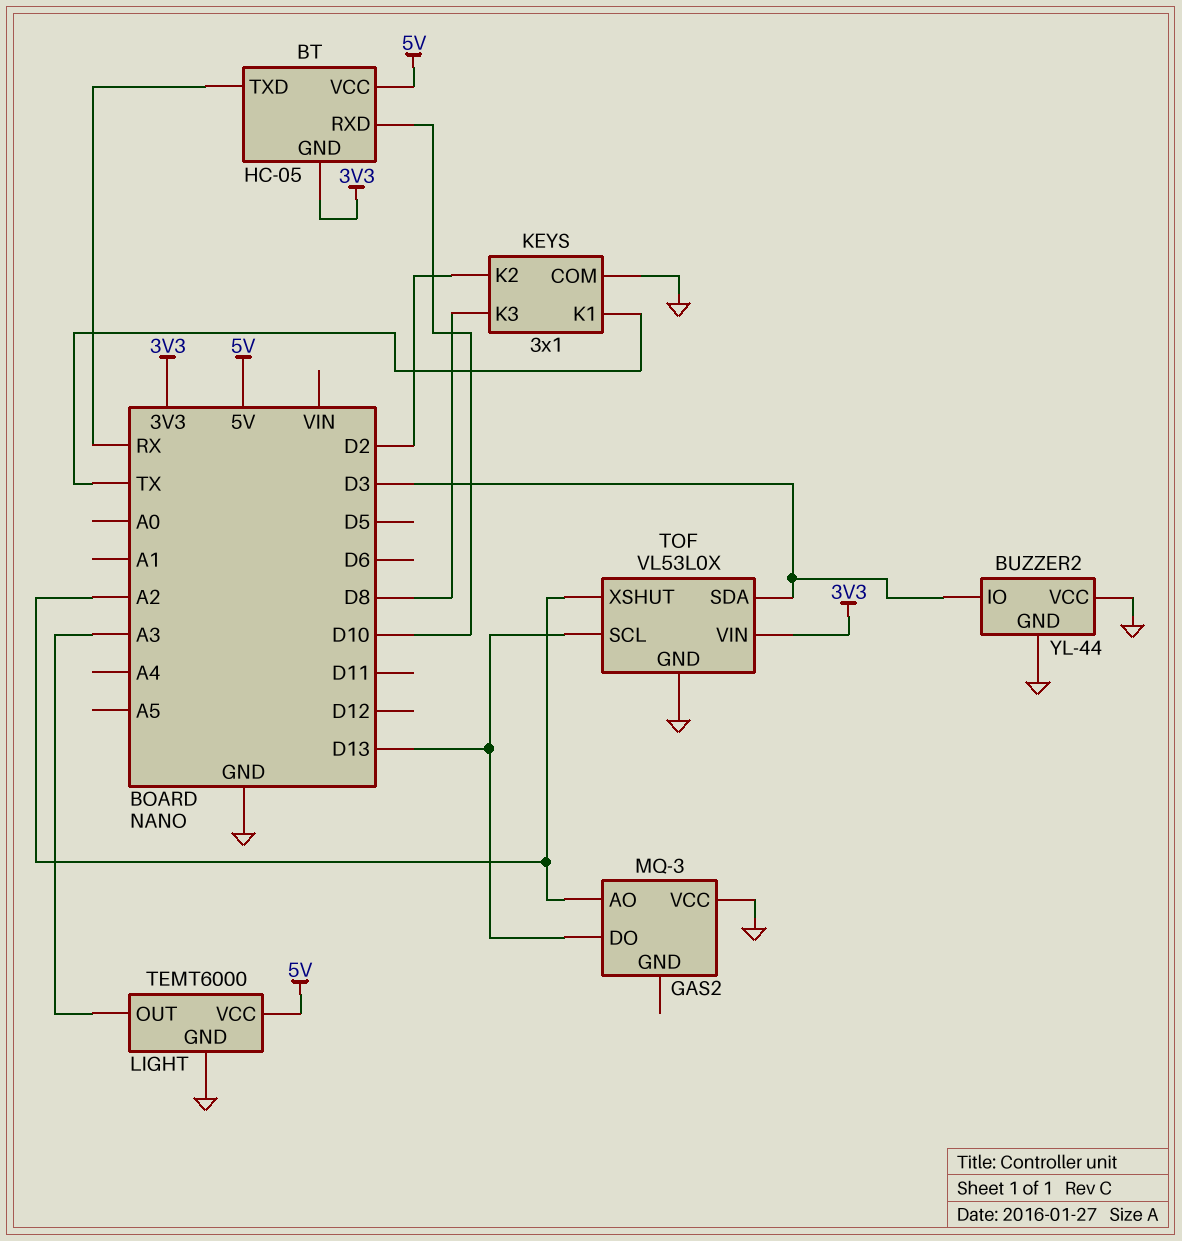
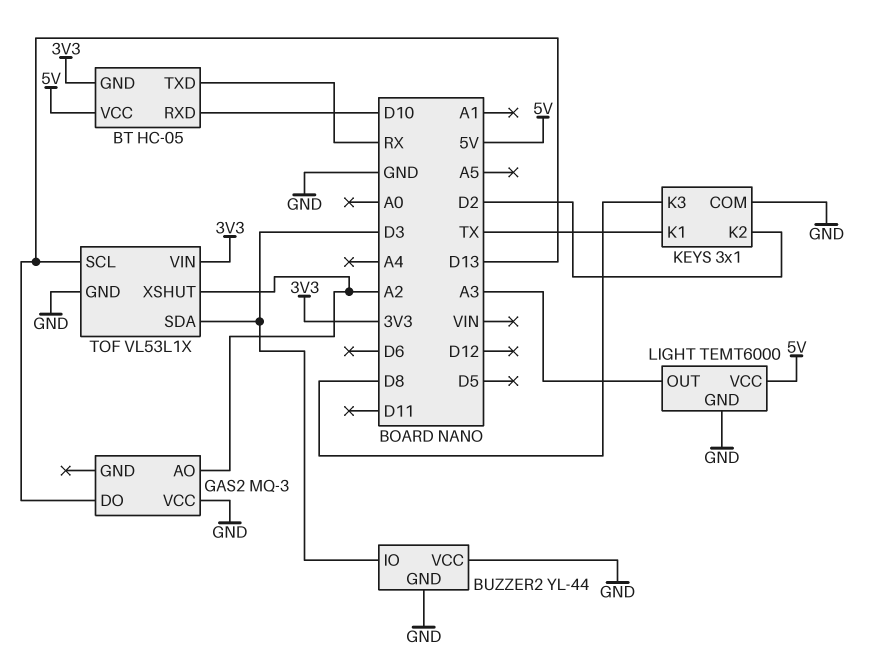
TOF: VL53L0X -> VL53L1X

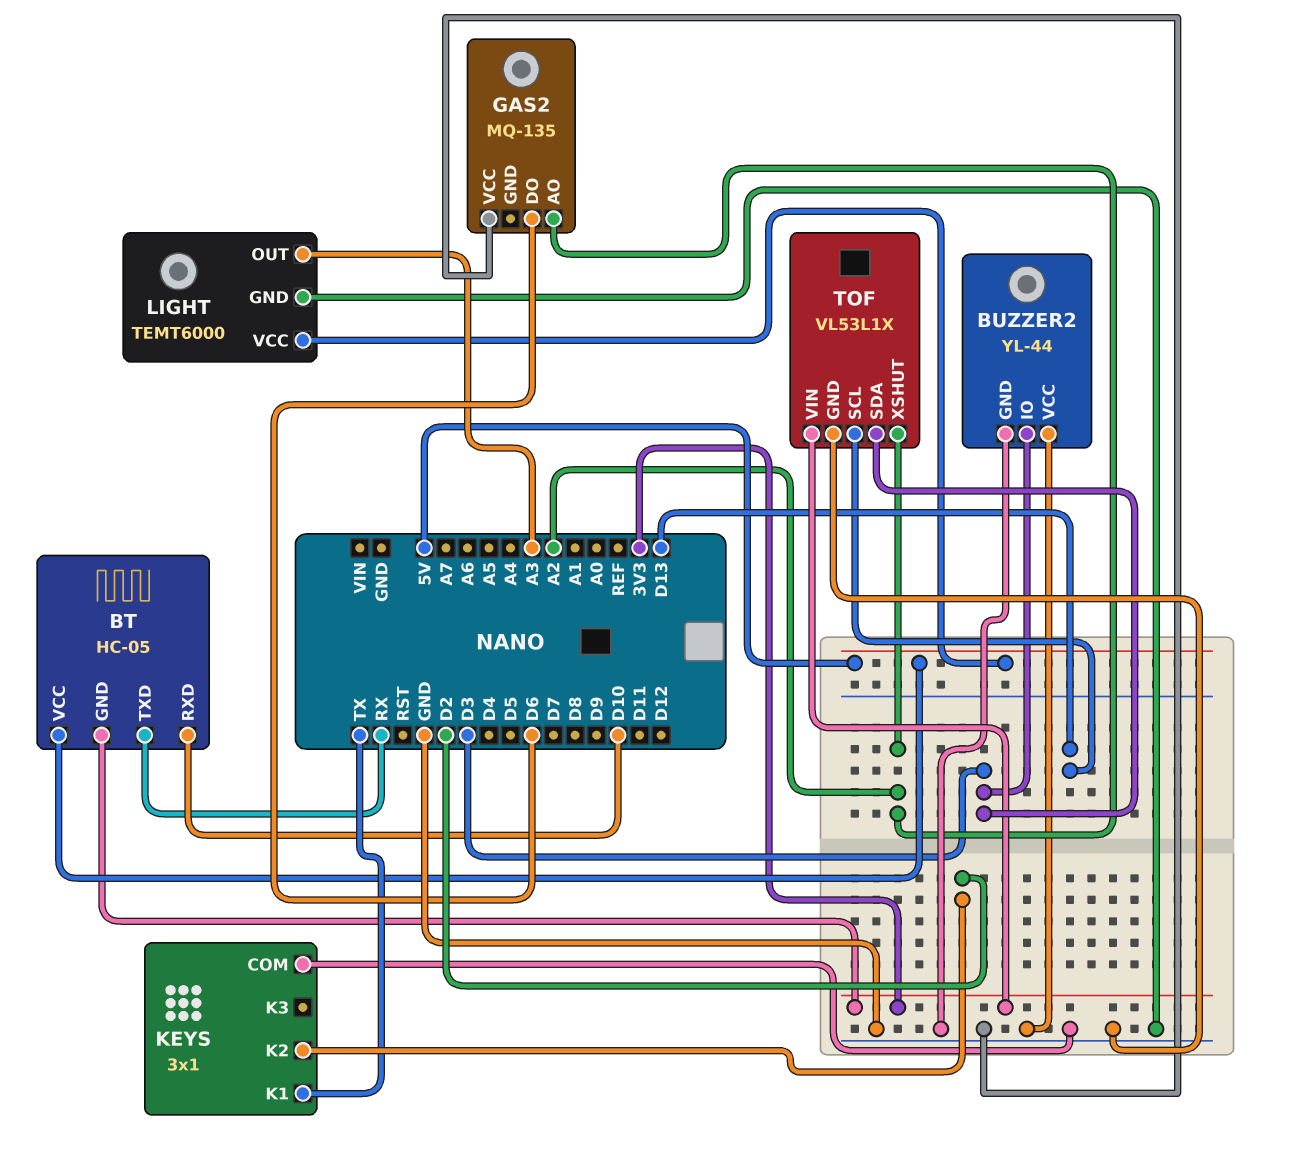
GAS2: MQ-3 -> MQ-135
GAS2 pin DO: D13 -> D6
KEYS pin K3: D8 -> none

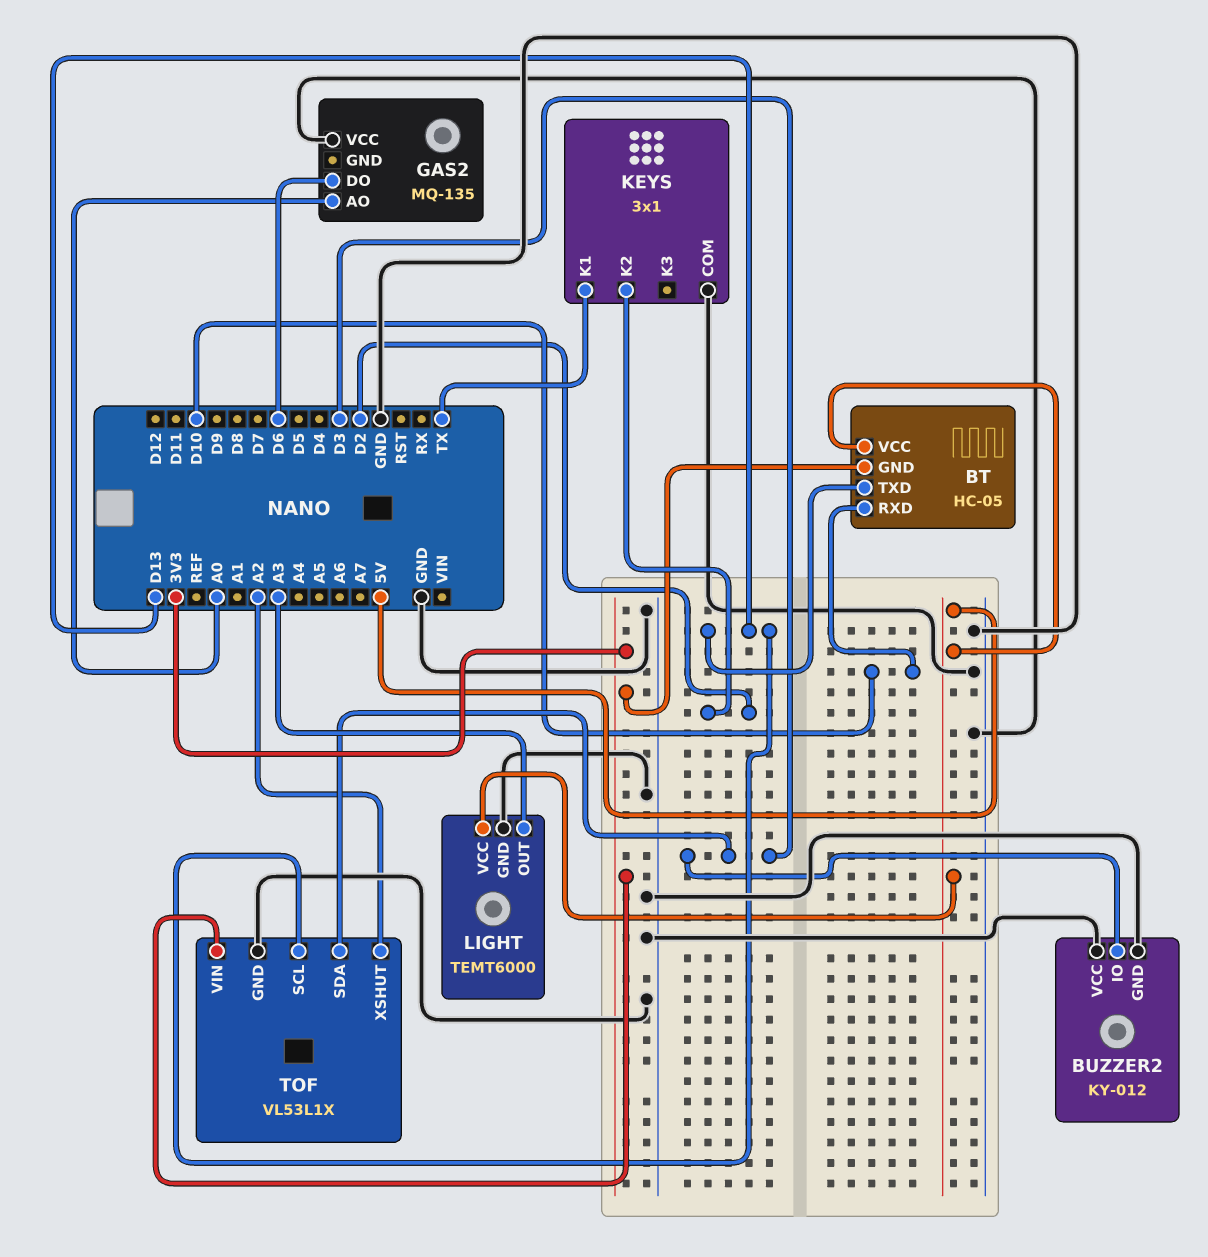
BT pin TXD: RX -> D13
BUZZER2: YL-44 -> KY-012
GAS2 pin AO: A2 -> A0

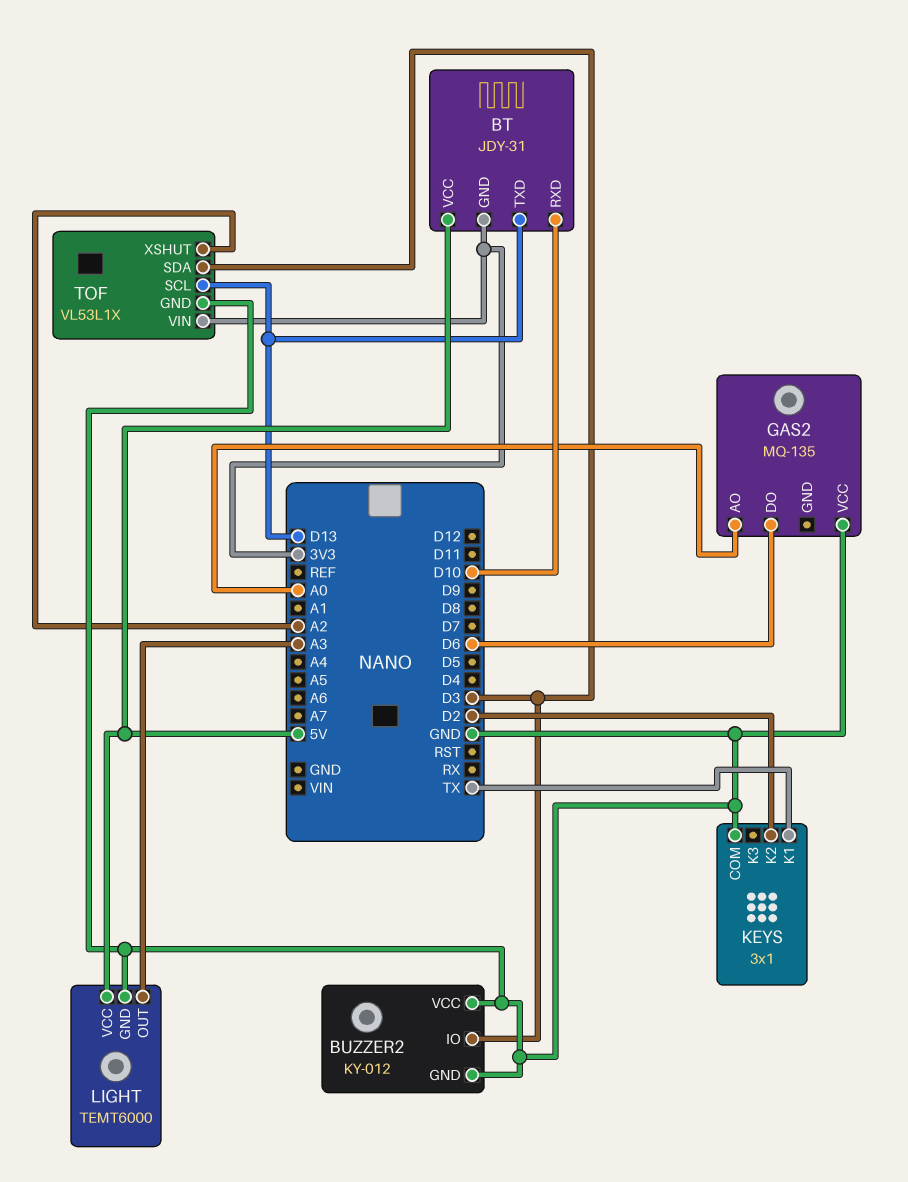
BT: HC-05 -> JDY-31

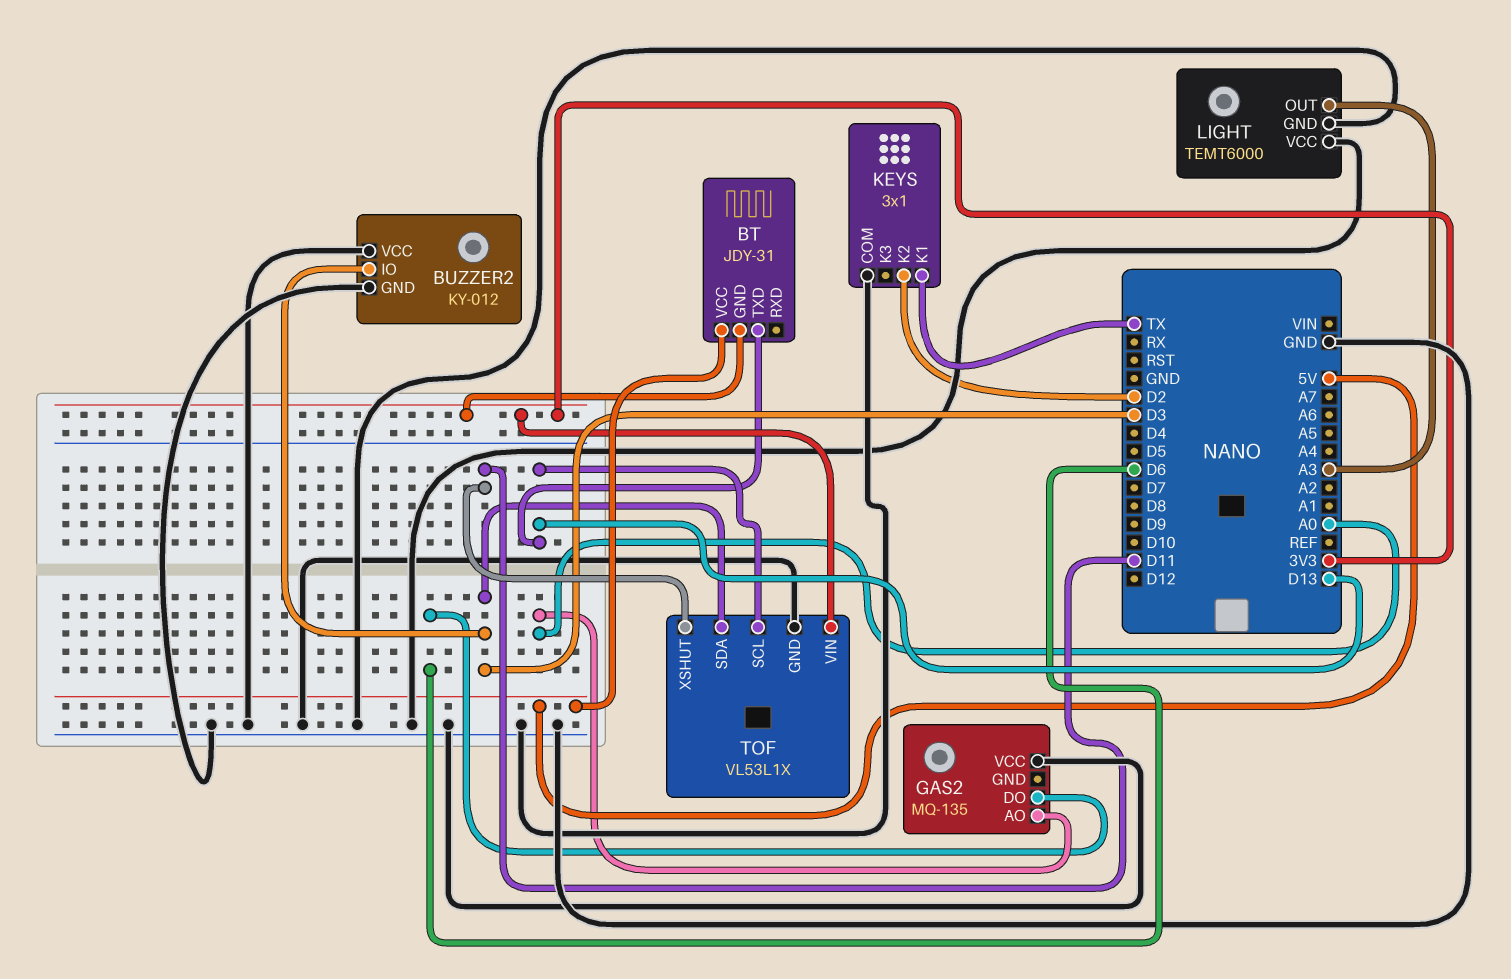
BT pin RXD: D10 -> none
LIGHT pin VCC: 5V -> GND
TOF pin XSHUT: A2 -> D11

